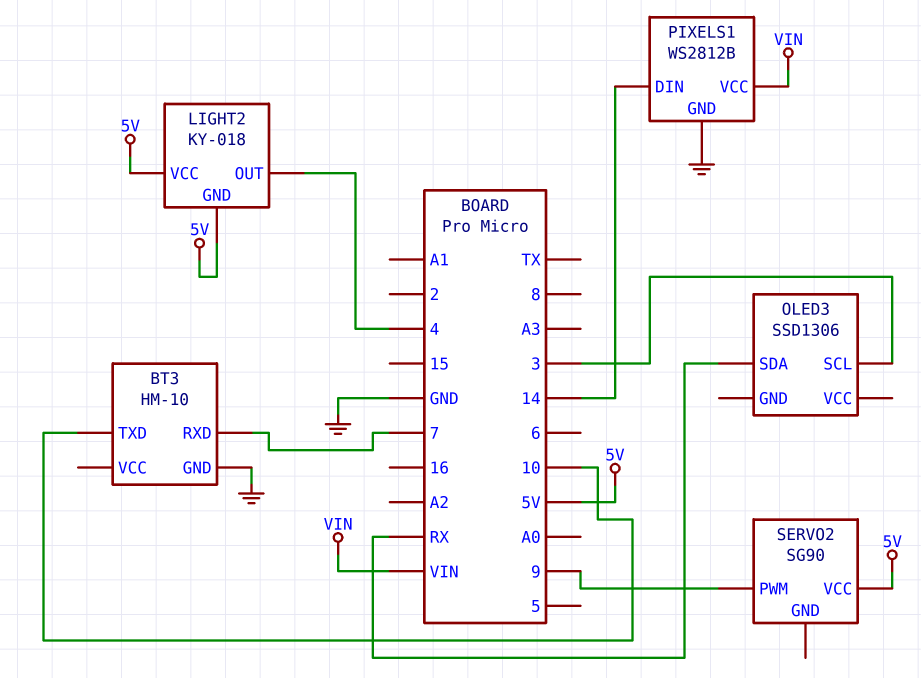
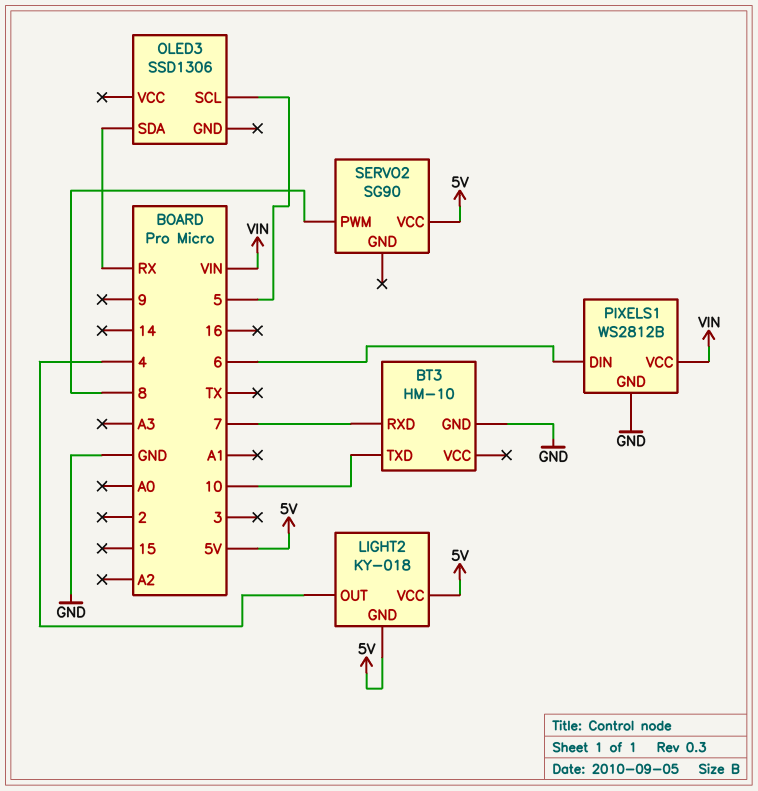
OLED3 pin SCL: 3 -> 5
PIXELS1 pin DIN: 14 -> 6
SERVO2 pin PWM: 9 -> 8

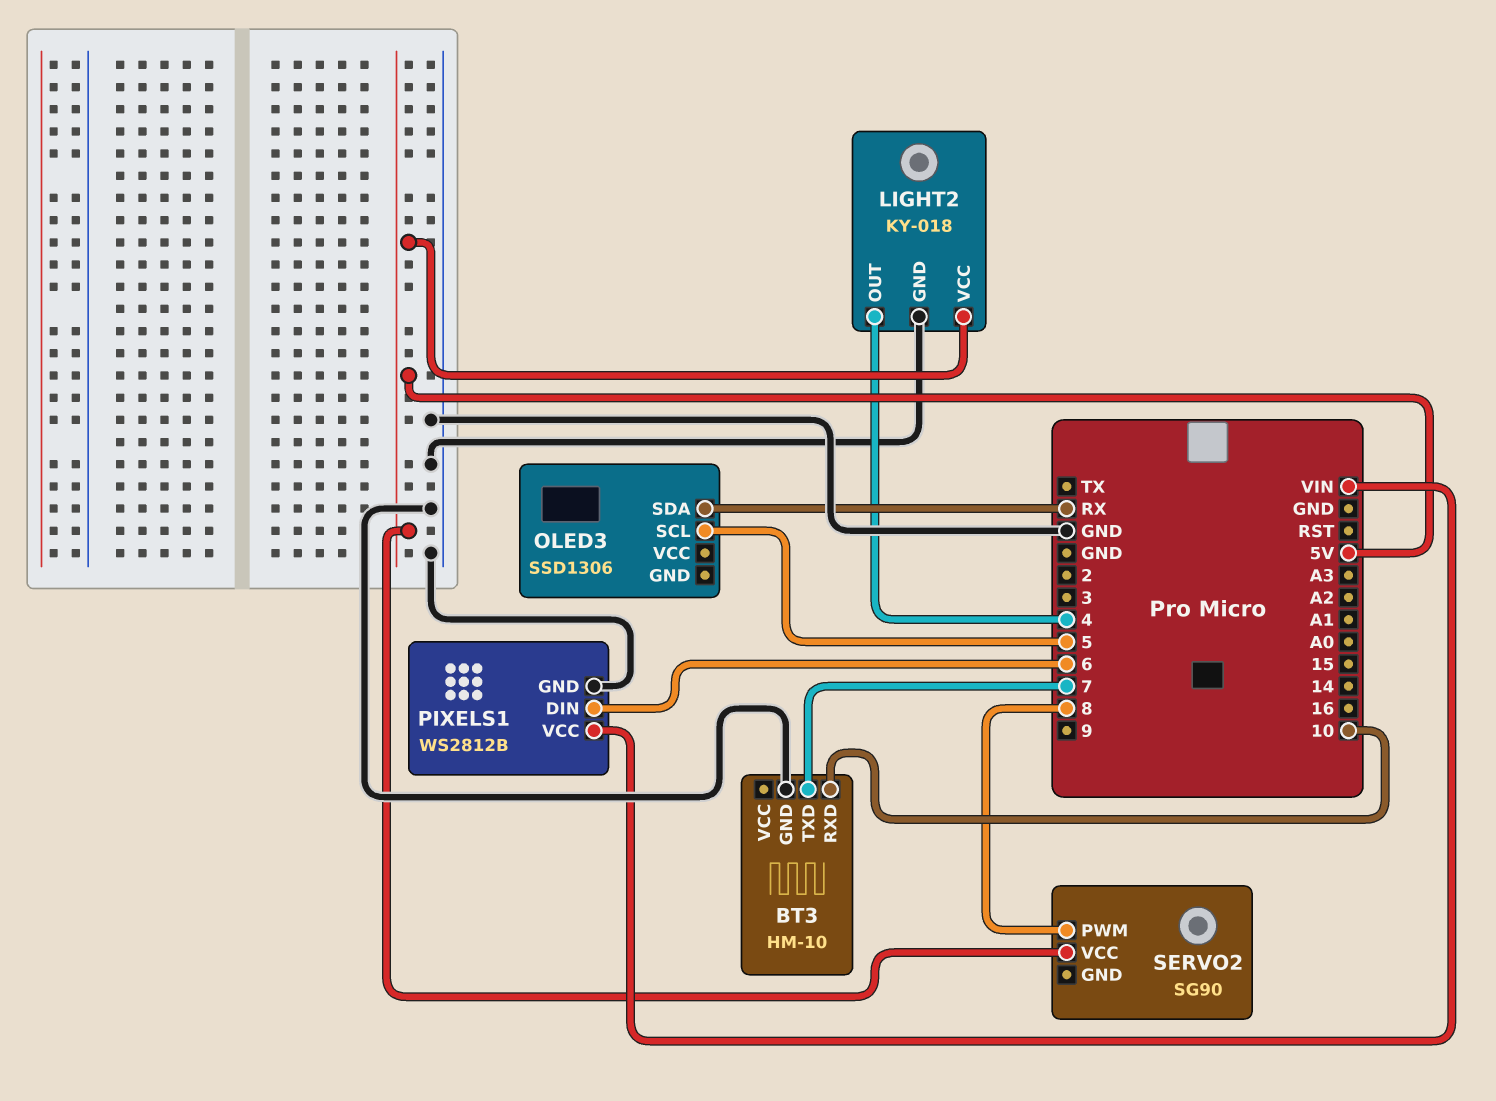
BT3 pin RXD: 7 -> 10
BT3 pin TXD: 10 -> 7
LIGHT2 pin GND: 5V -> GND

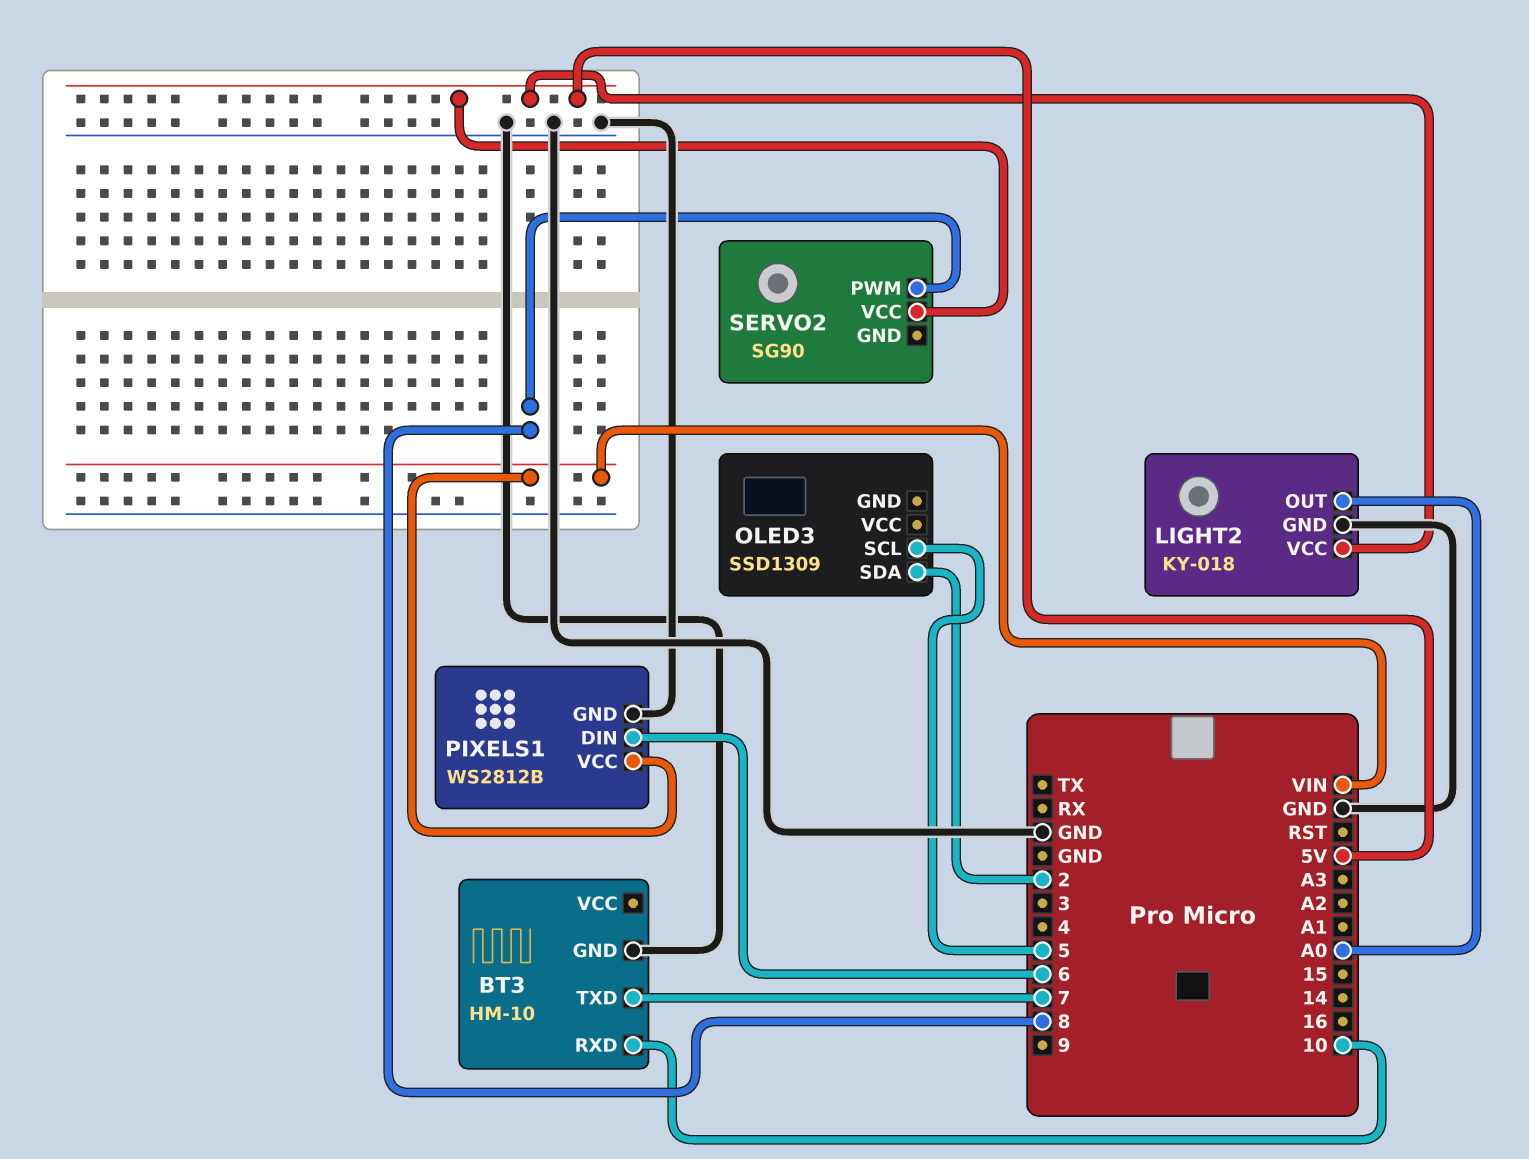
LIGHT2 pin OUT: 4 -> A0
OLED3: SSD1306 -> SSD1309
OLED3 pin SDA: RX -> 2

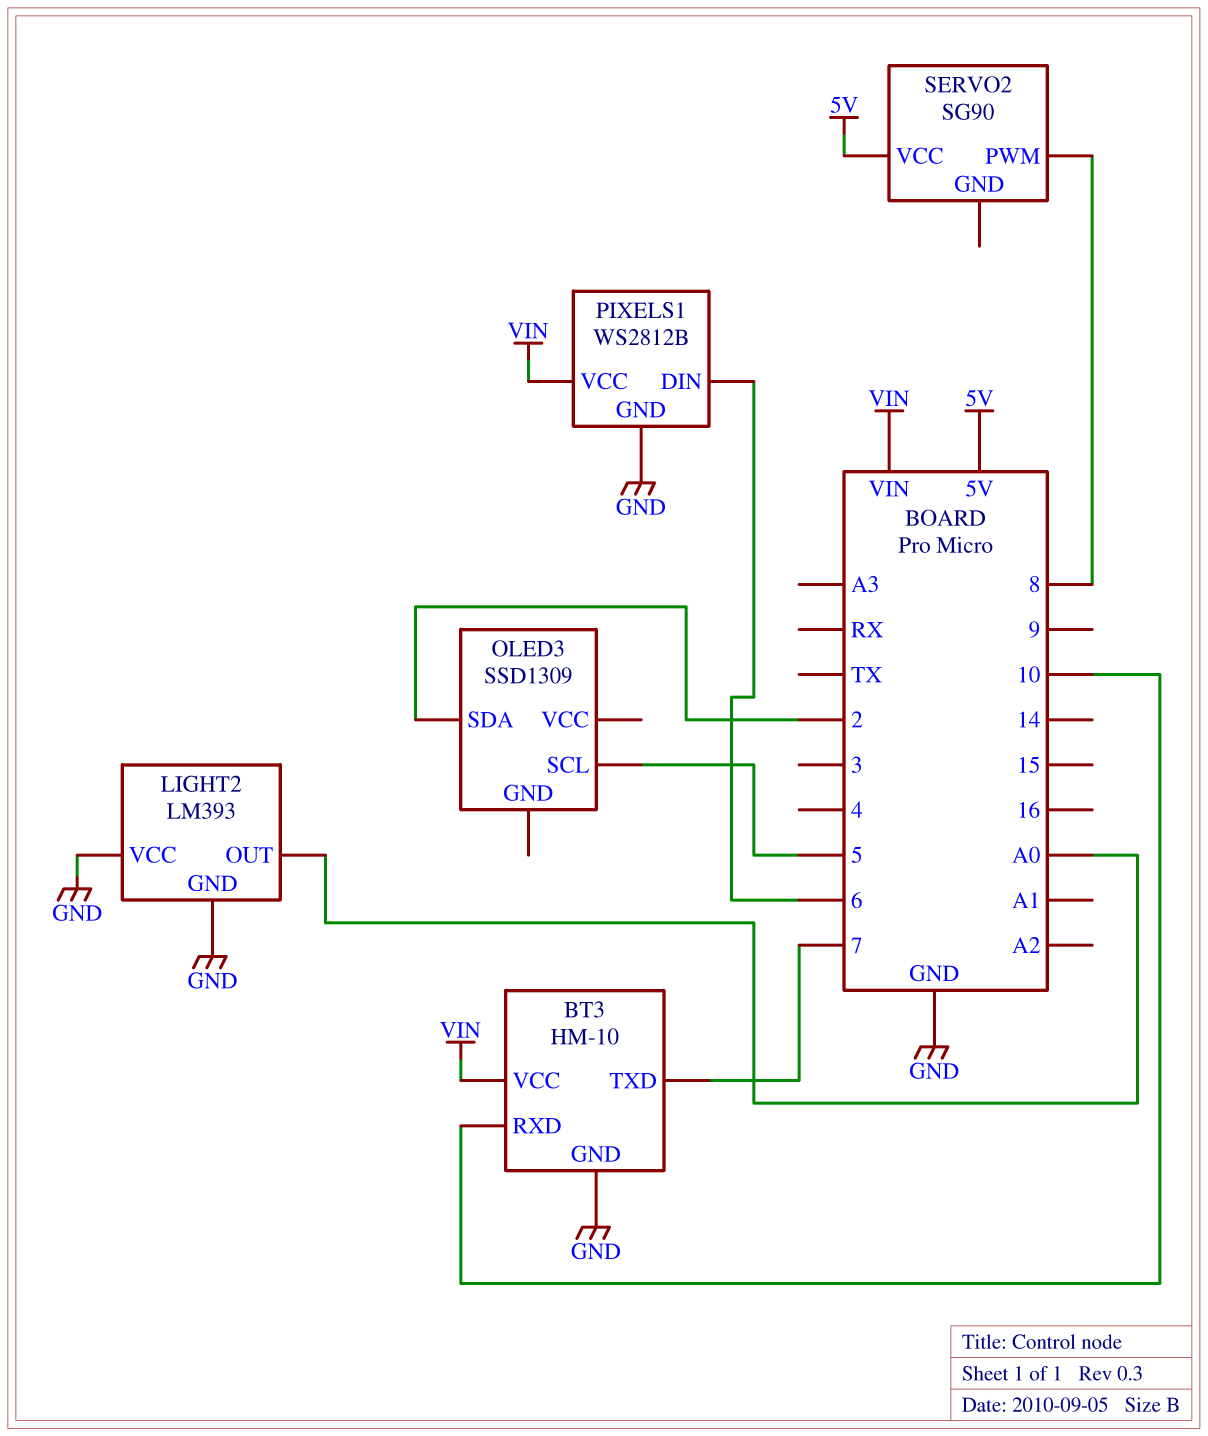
BT3 pin VCC: none -> VIN
LIGHT2: KY-018 -> LM393
LIGHT2 pin VCC: 5V -> GND

